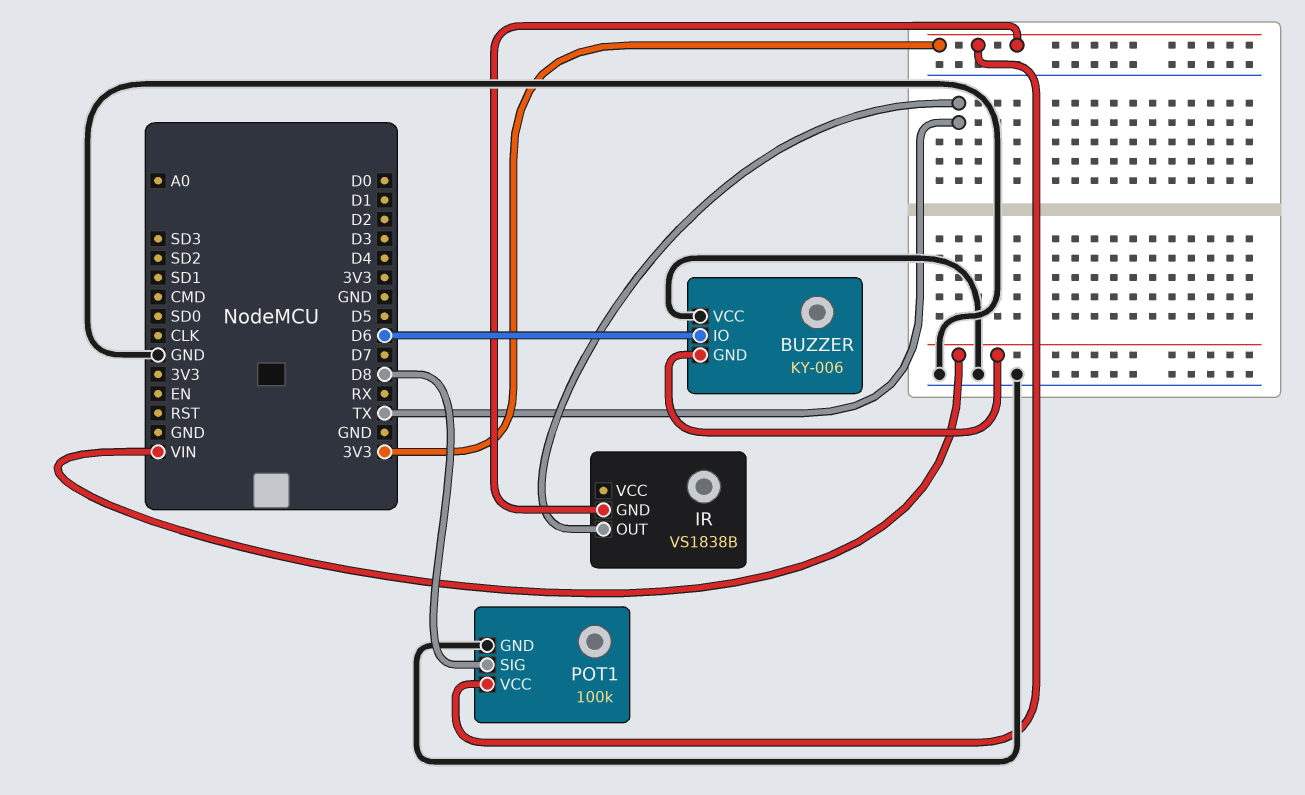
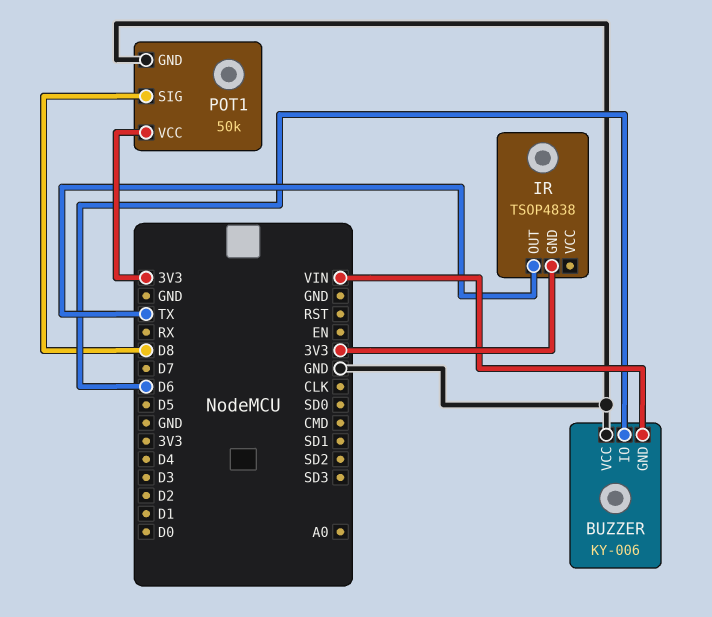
IR: VS1838B -> TSOP4838
POT1: 100k -> 50k

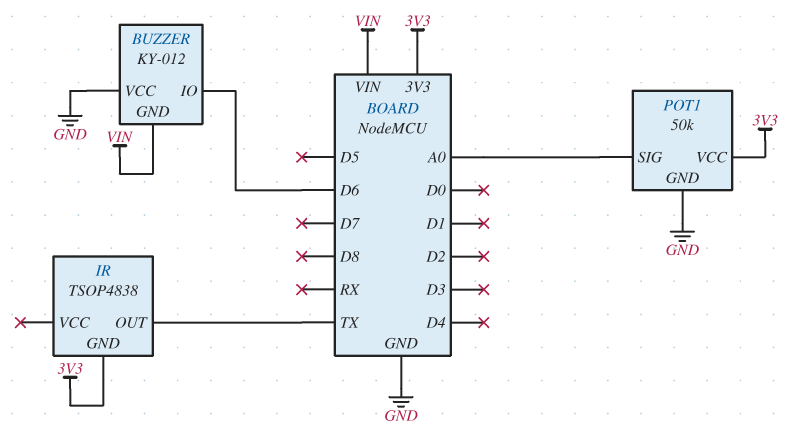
BUZZER: KY-006 -> KY-012
POT1 pin SIG: D8 -> A0

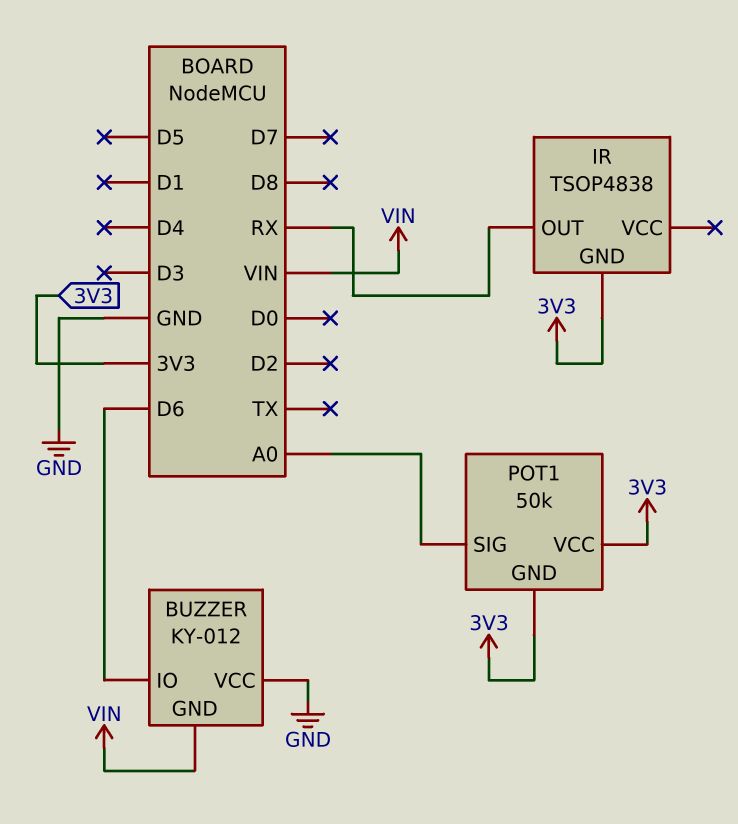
IR pin OUT: TX -> RX
POT1 pin GND: GND -> 3V3

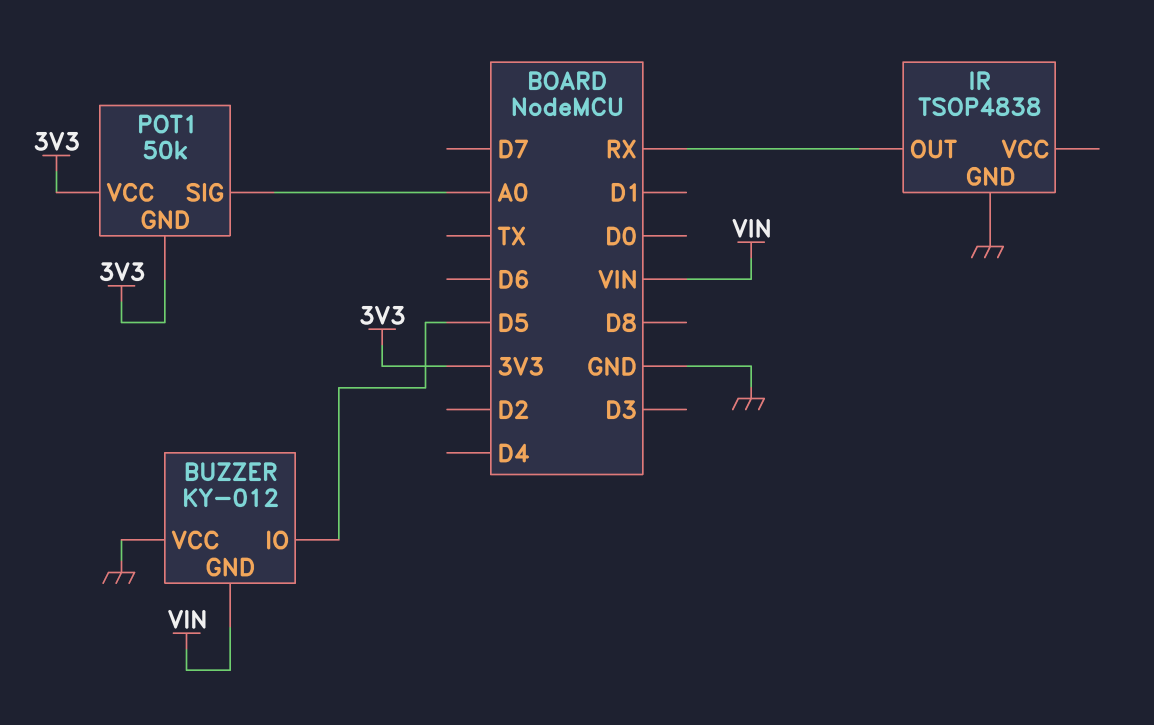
BUZZER pin IO: D6 -> D5
IR pin GND: 3V3 -> GND

